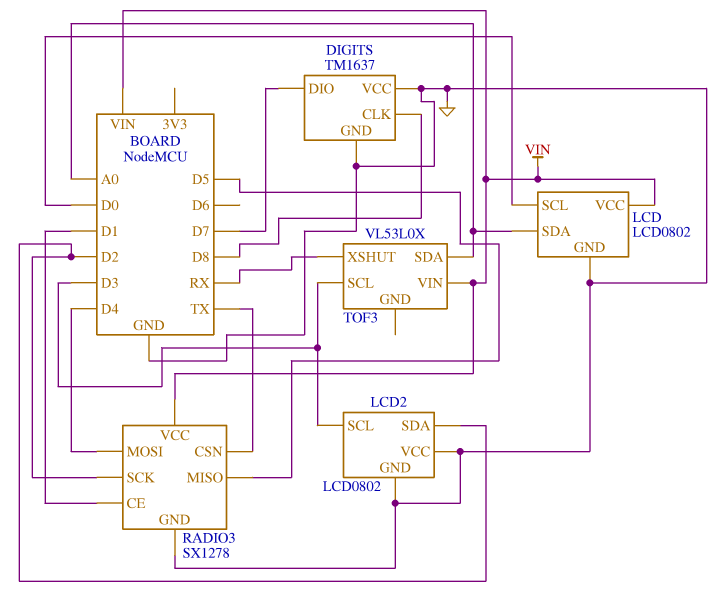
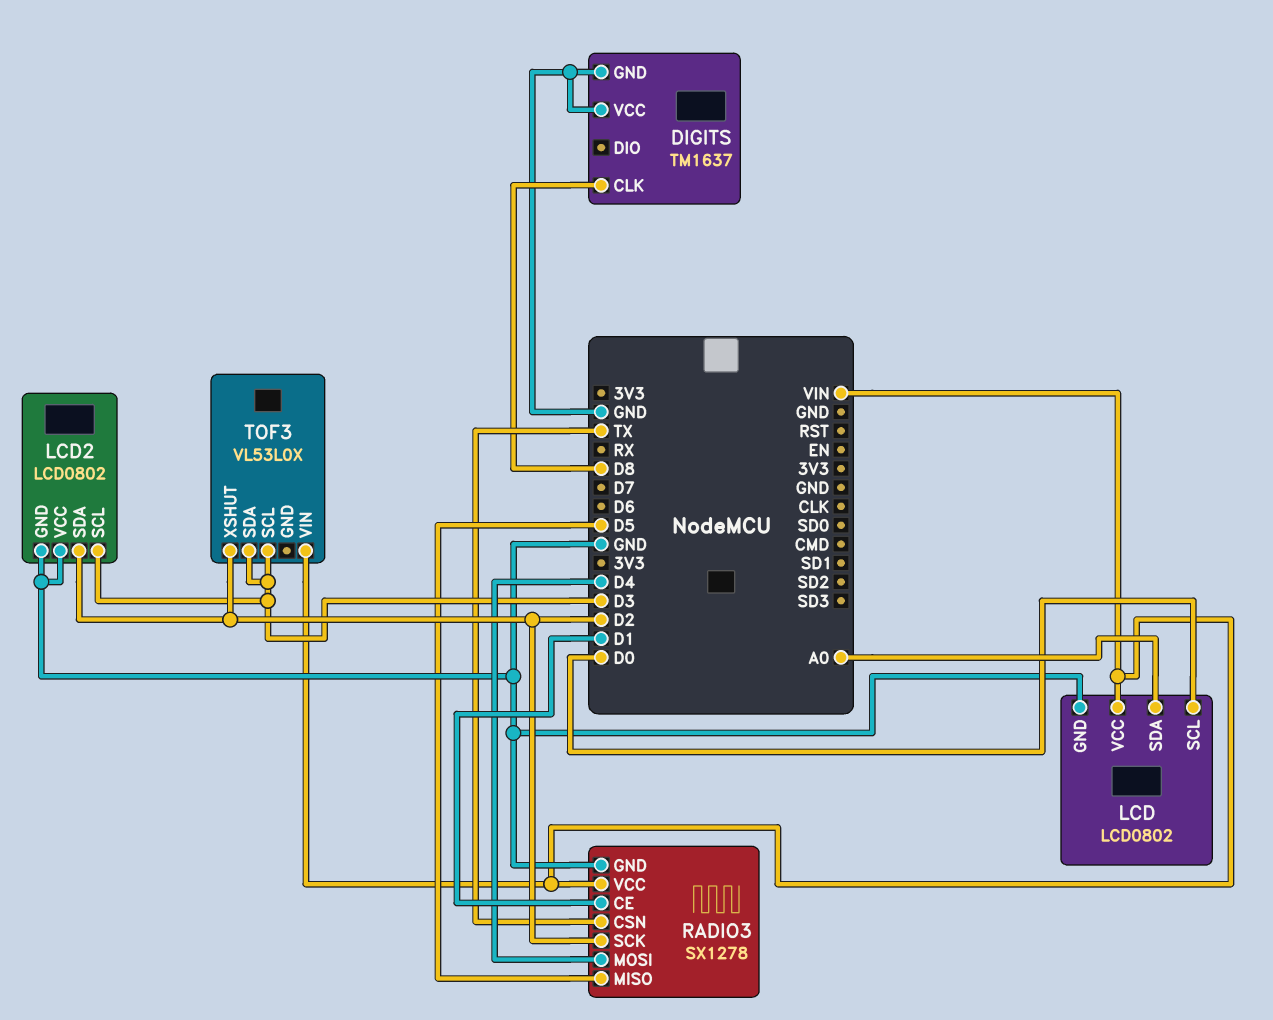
DIGITS pin DIO: D7 -> none
TOF3 pin SDA: A0 -> D3
TOF3 pin XSHUT: RX -> D2

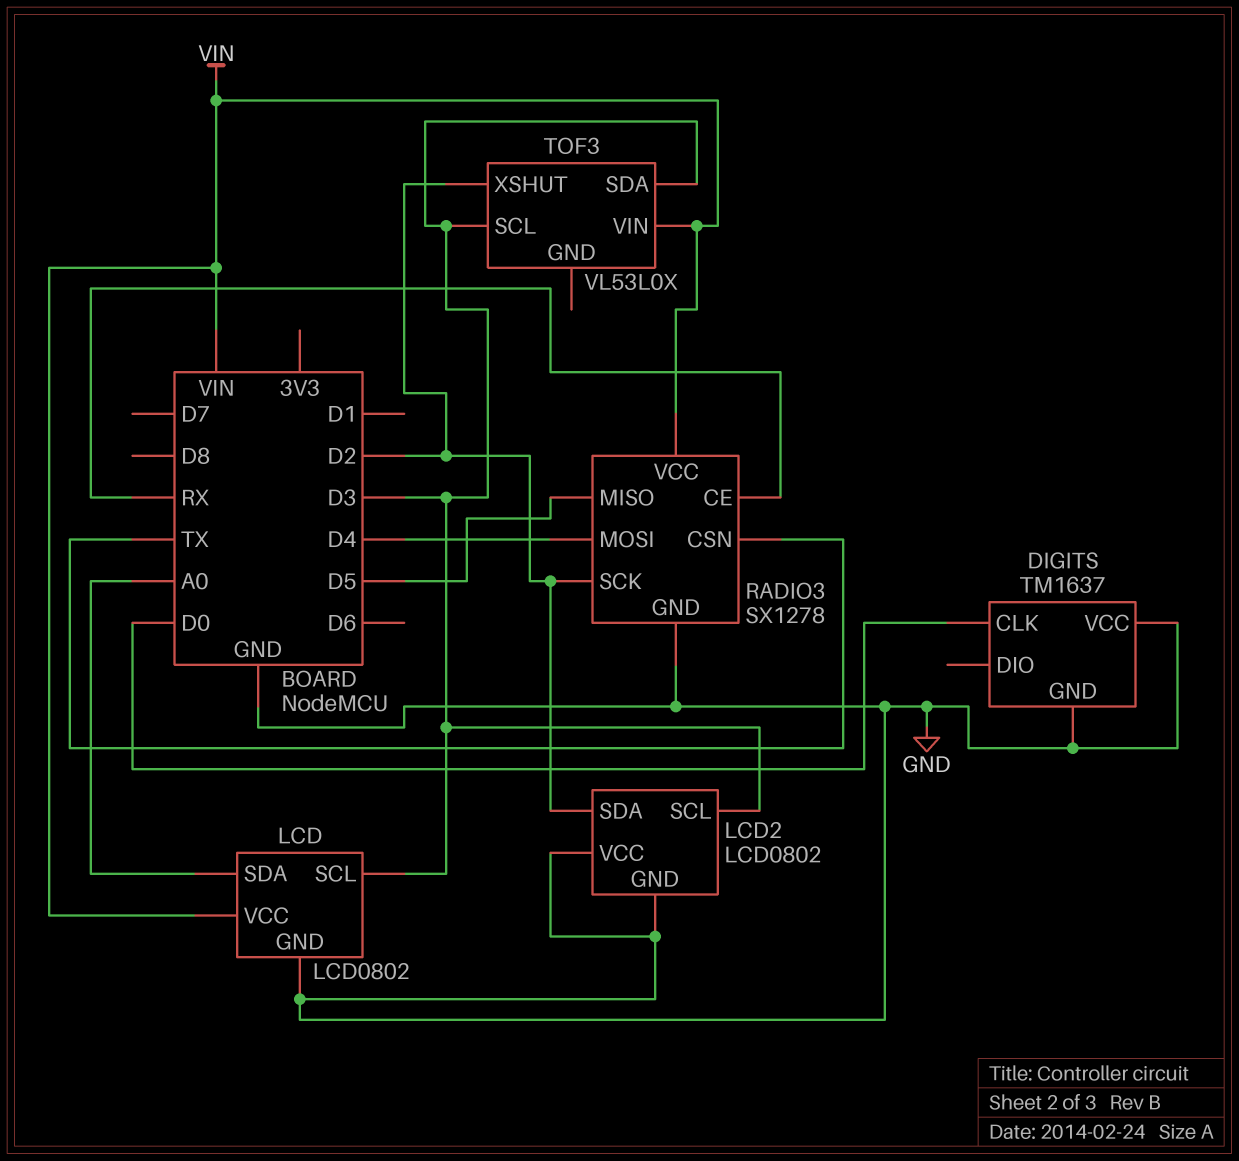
DIGITS pin CLK: D8 -> D0
LCD pin SCL: D0 -> D3
RADIO3 pin CE: D1 -> RX

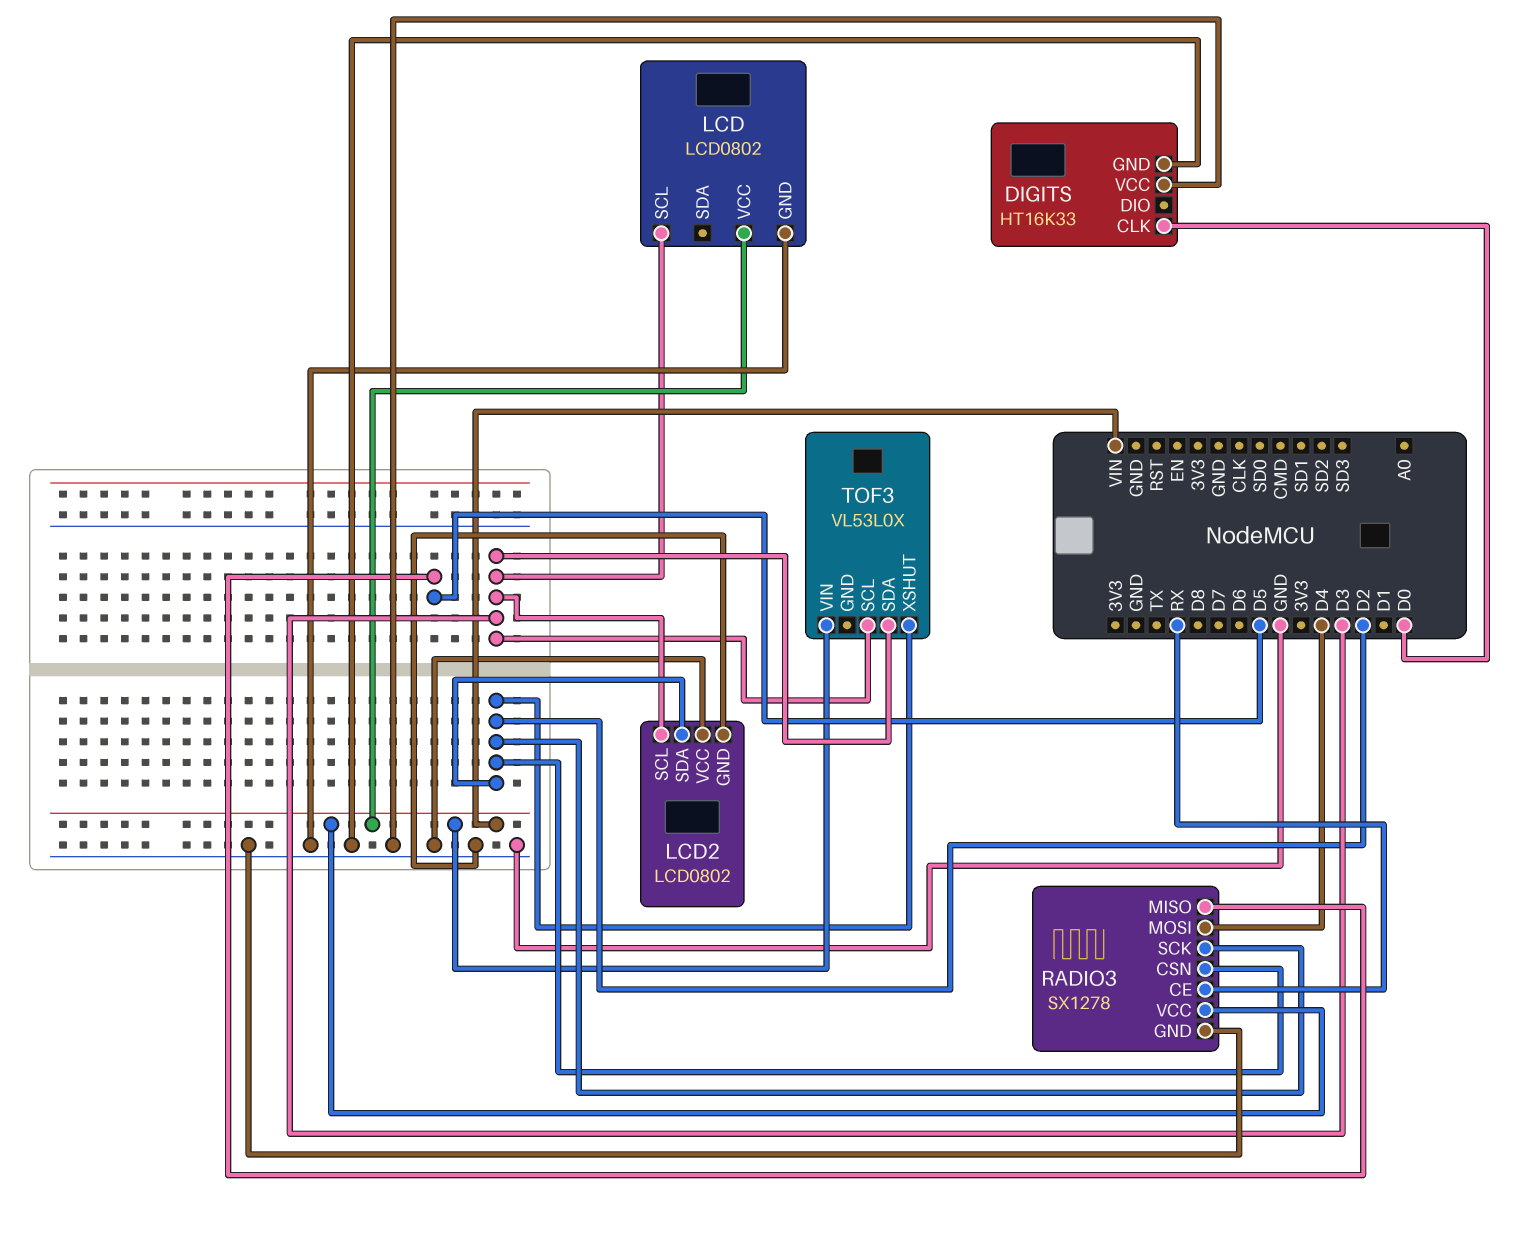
DIGITS: TM1637 -> HT16K33
LCD pin SDA: A0 -> none
RADIO3 pin CSN: TX -> D2

